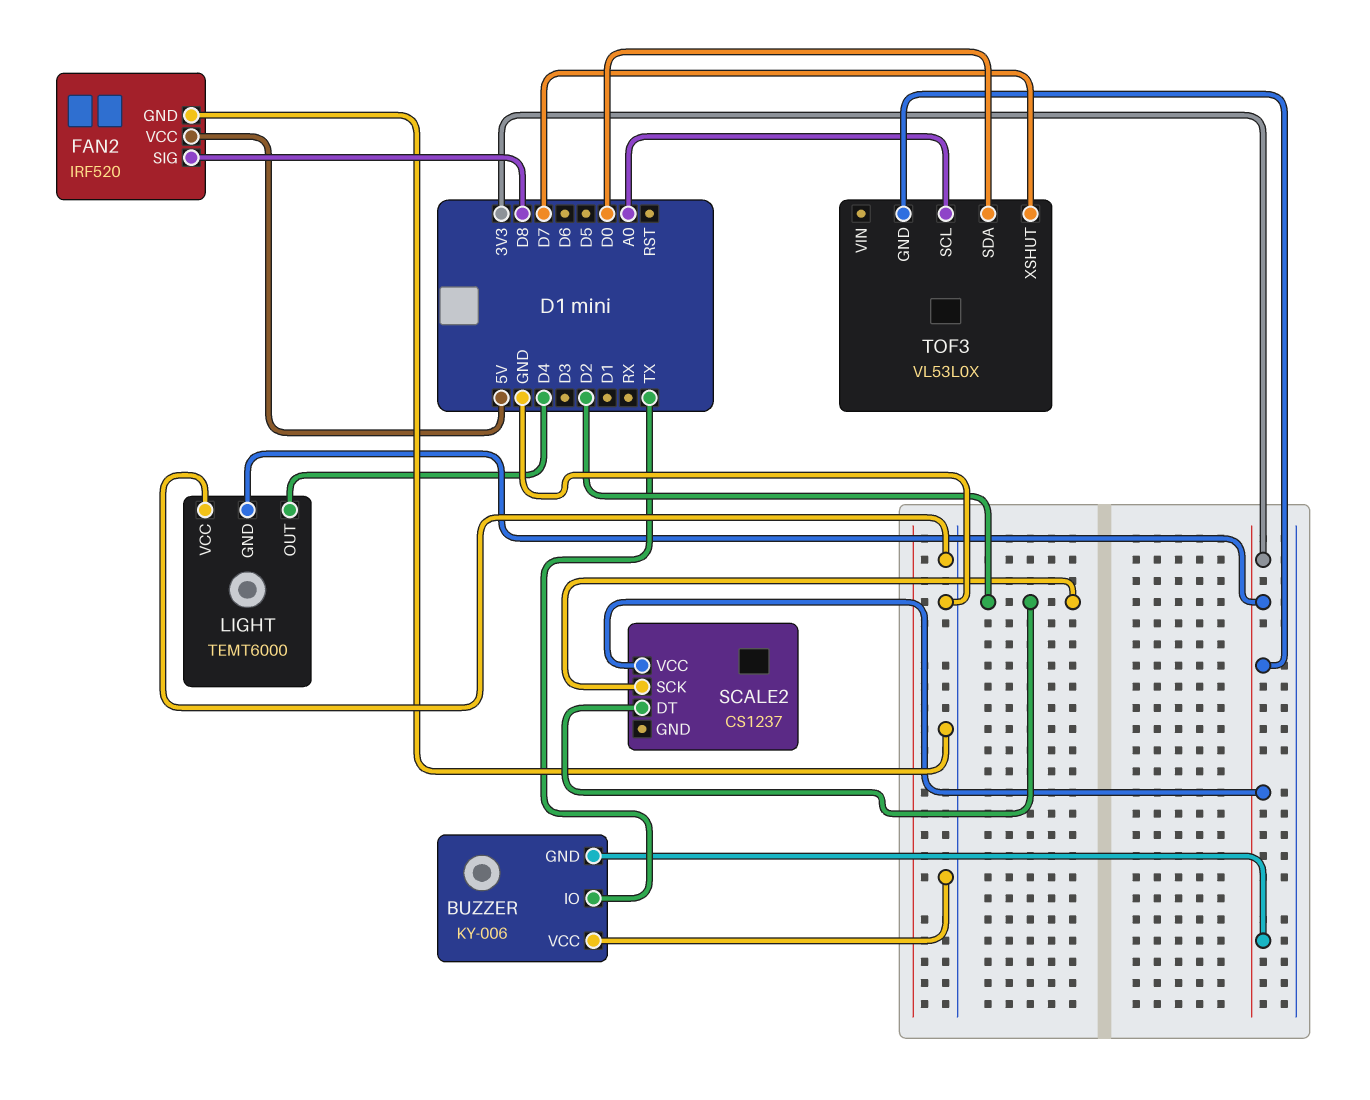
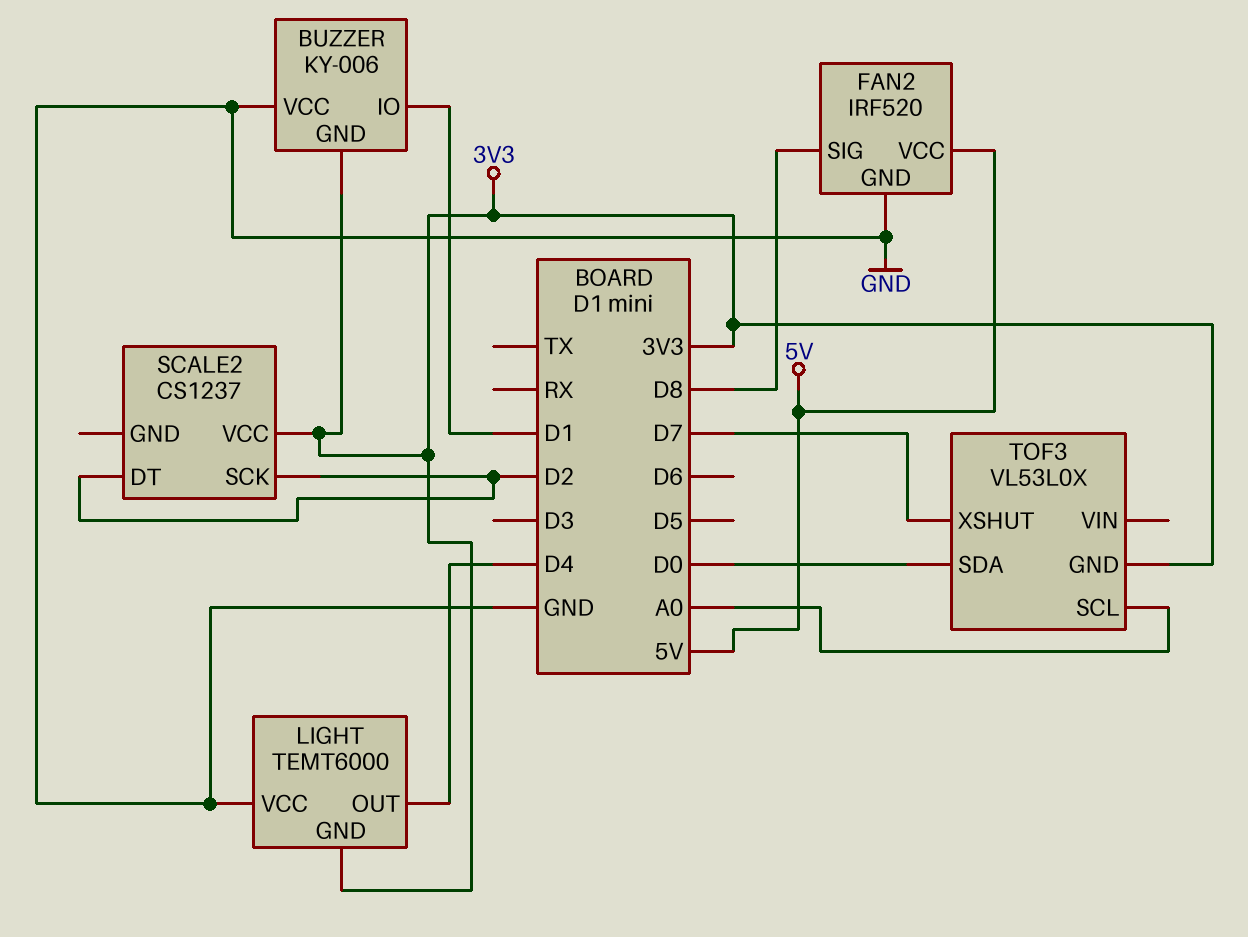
BUZZER pin IO: TX -> D1

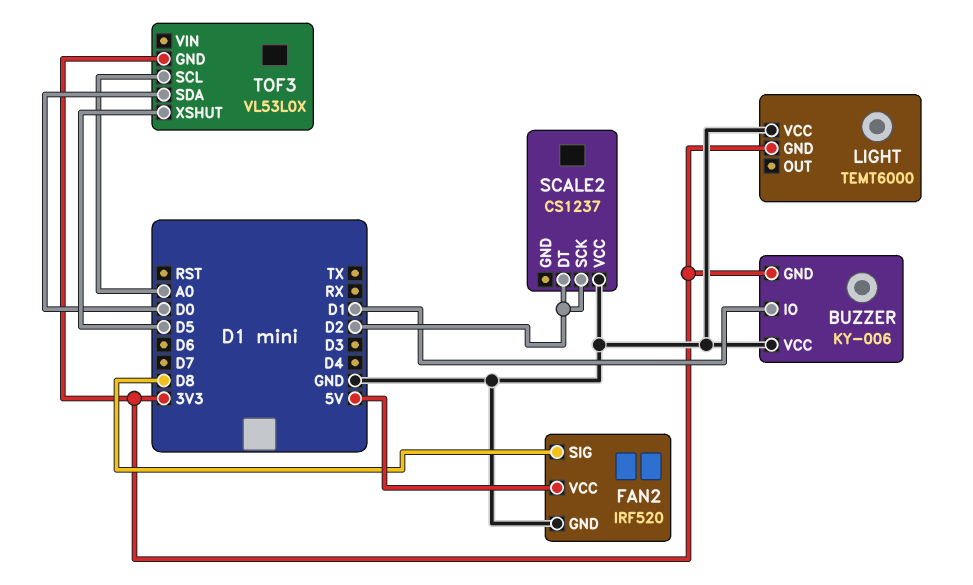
LIGHT pin OUT: D4 -> none
SCALE2 pin VCC: 3V3 -> GND
TOF3 pin XSHUT: D7 -> D5

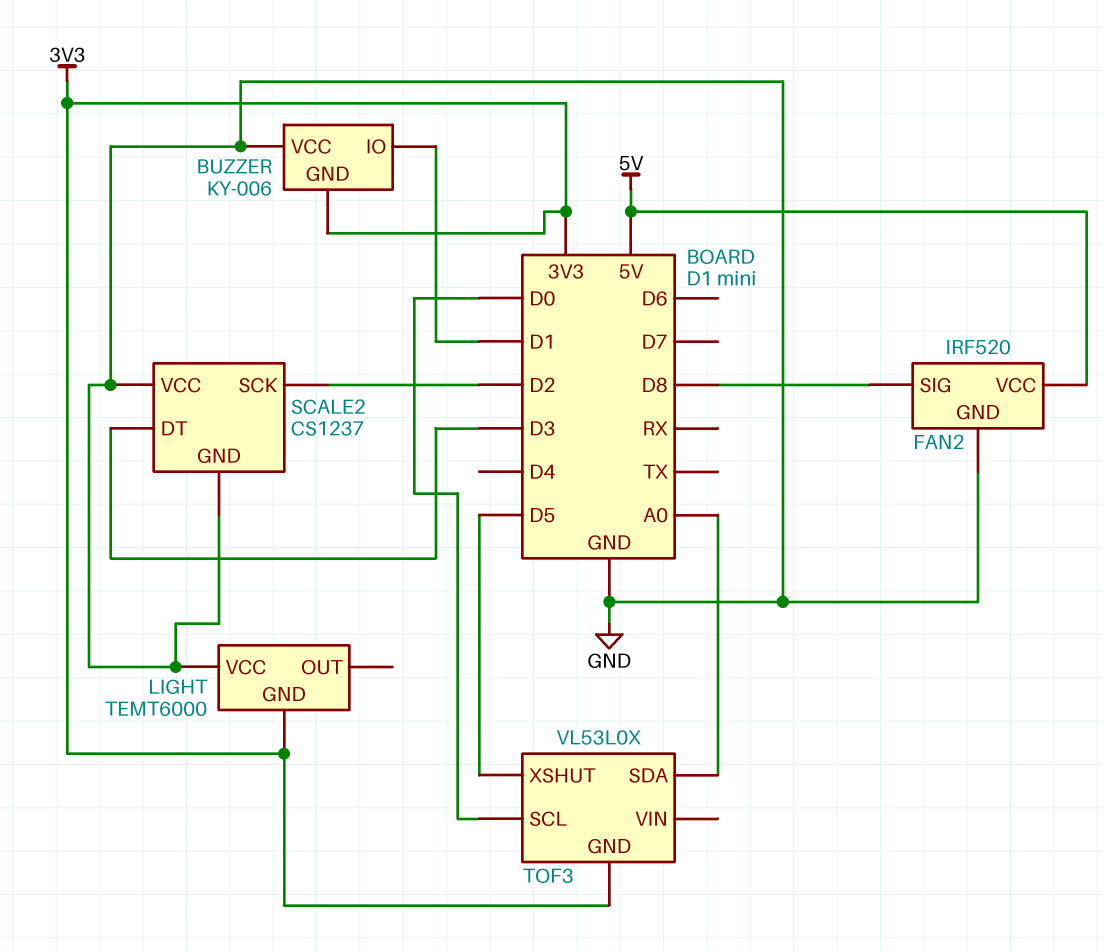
SCALE2 pin DT: D2 -> D3
SCALE2 pin GND: none -> GND
TOF3 pin SCL: A0 -> D0
TOF3 pin SDA: D0 -> A0

